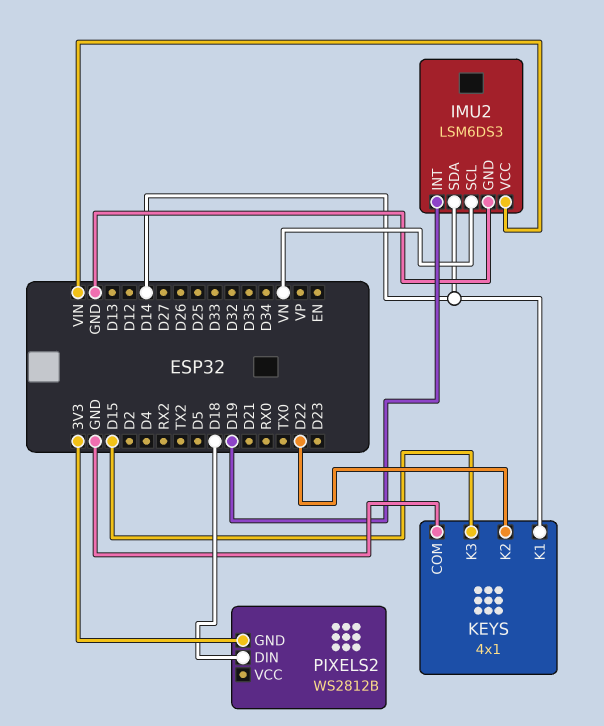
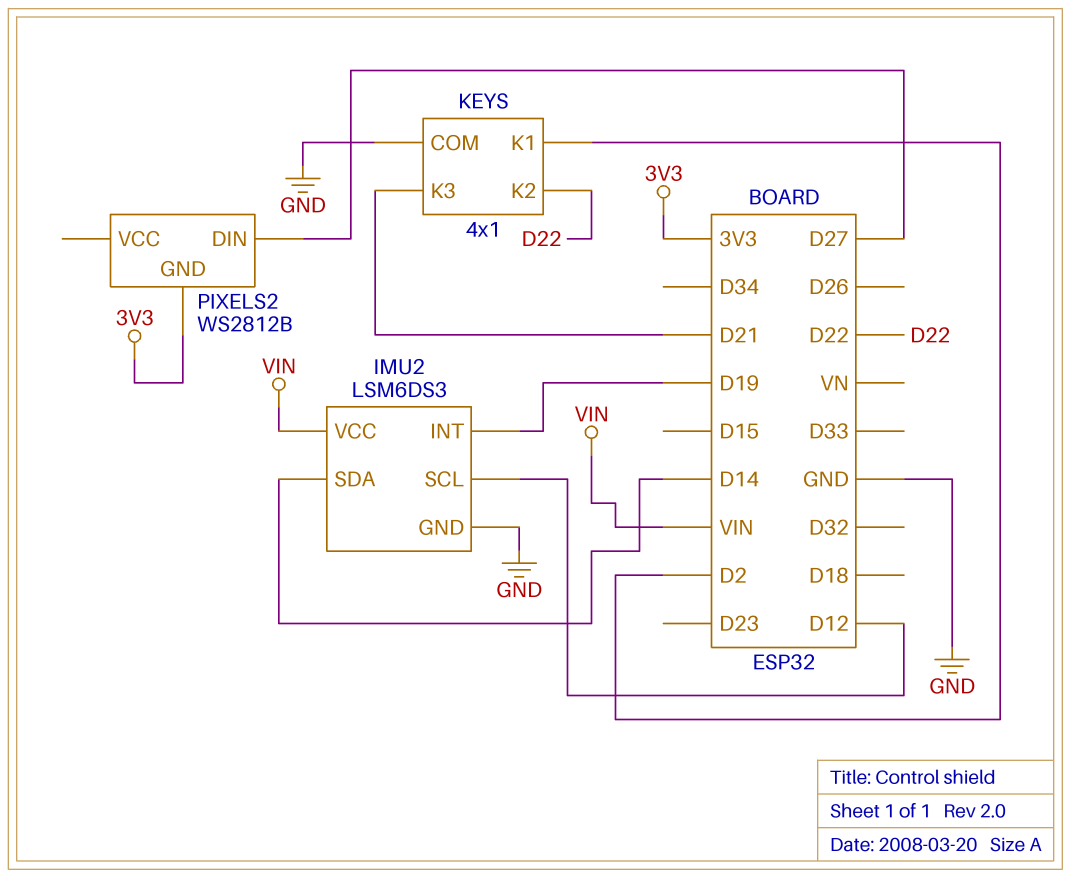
IMU2 pin SCL: VN -> D12
KEYS pin K1: D14 -> D2
KEYS pin K3: D15 -> D21
PIXELS2 pin DIN: D18 -> D27

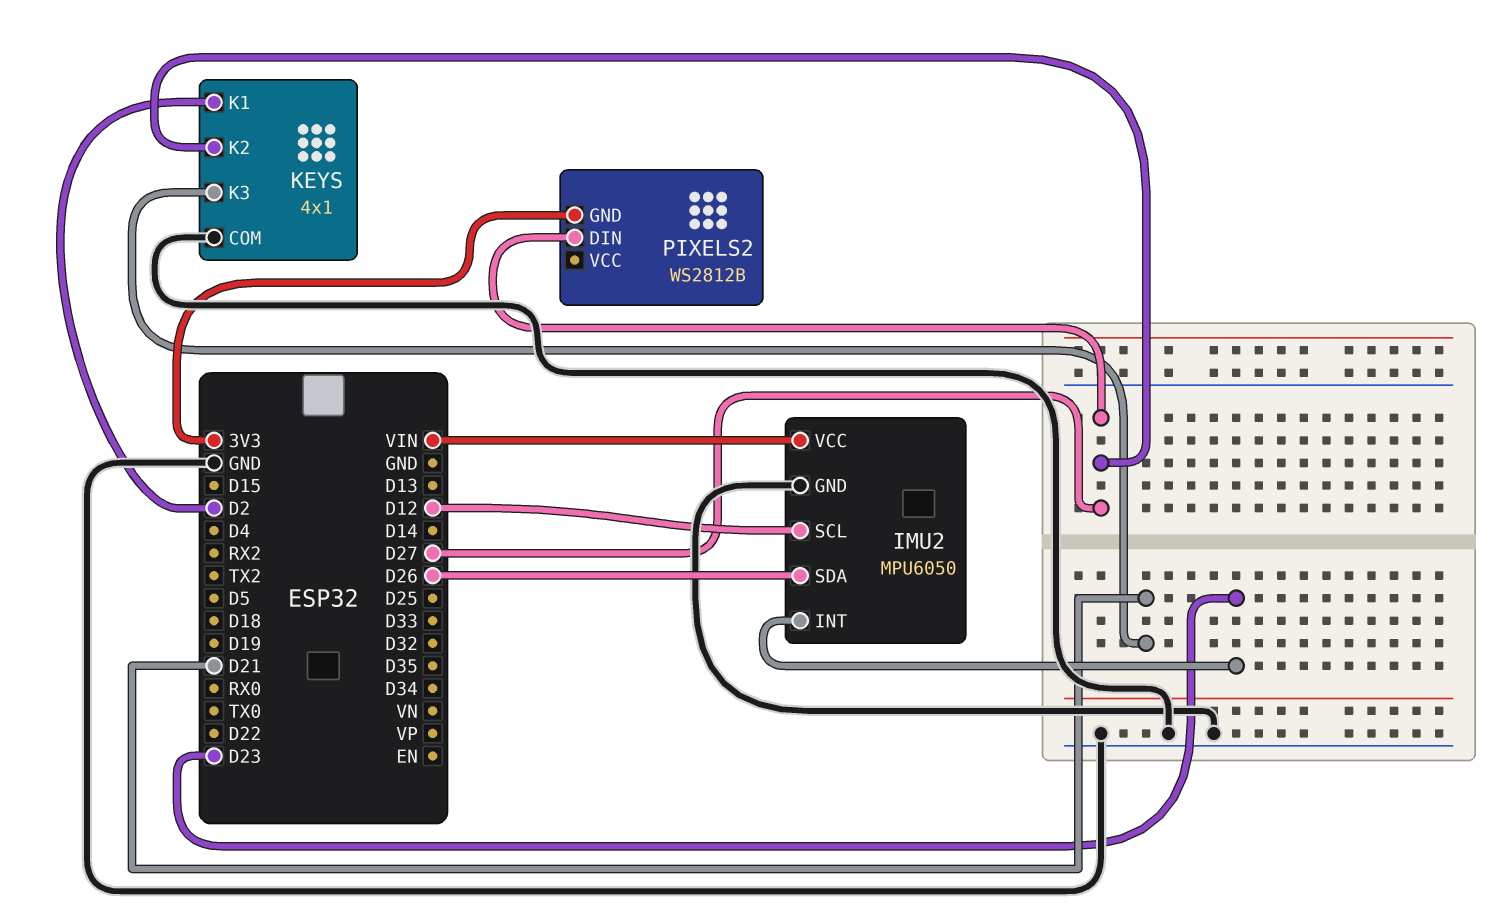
IMU2: LSM6DS3 -> MPU6050
IMU2 pin INT: D19 -> D23
IMU2 pin SDA: D14 -> D26
KEYS pin K2: D22 -> D27

